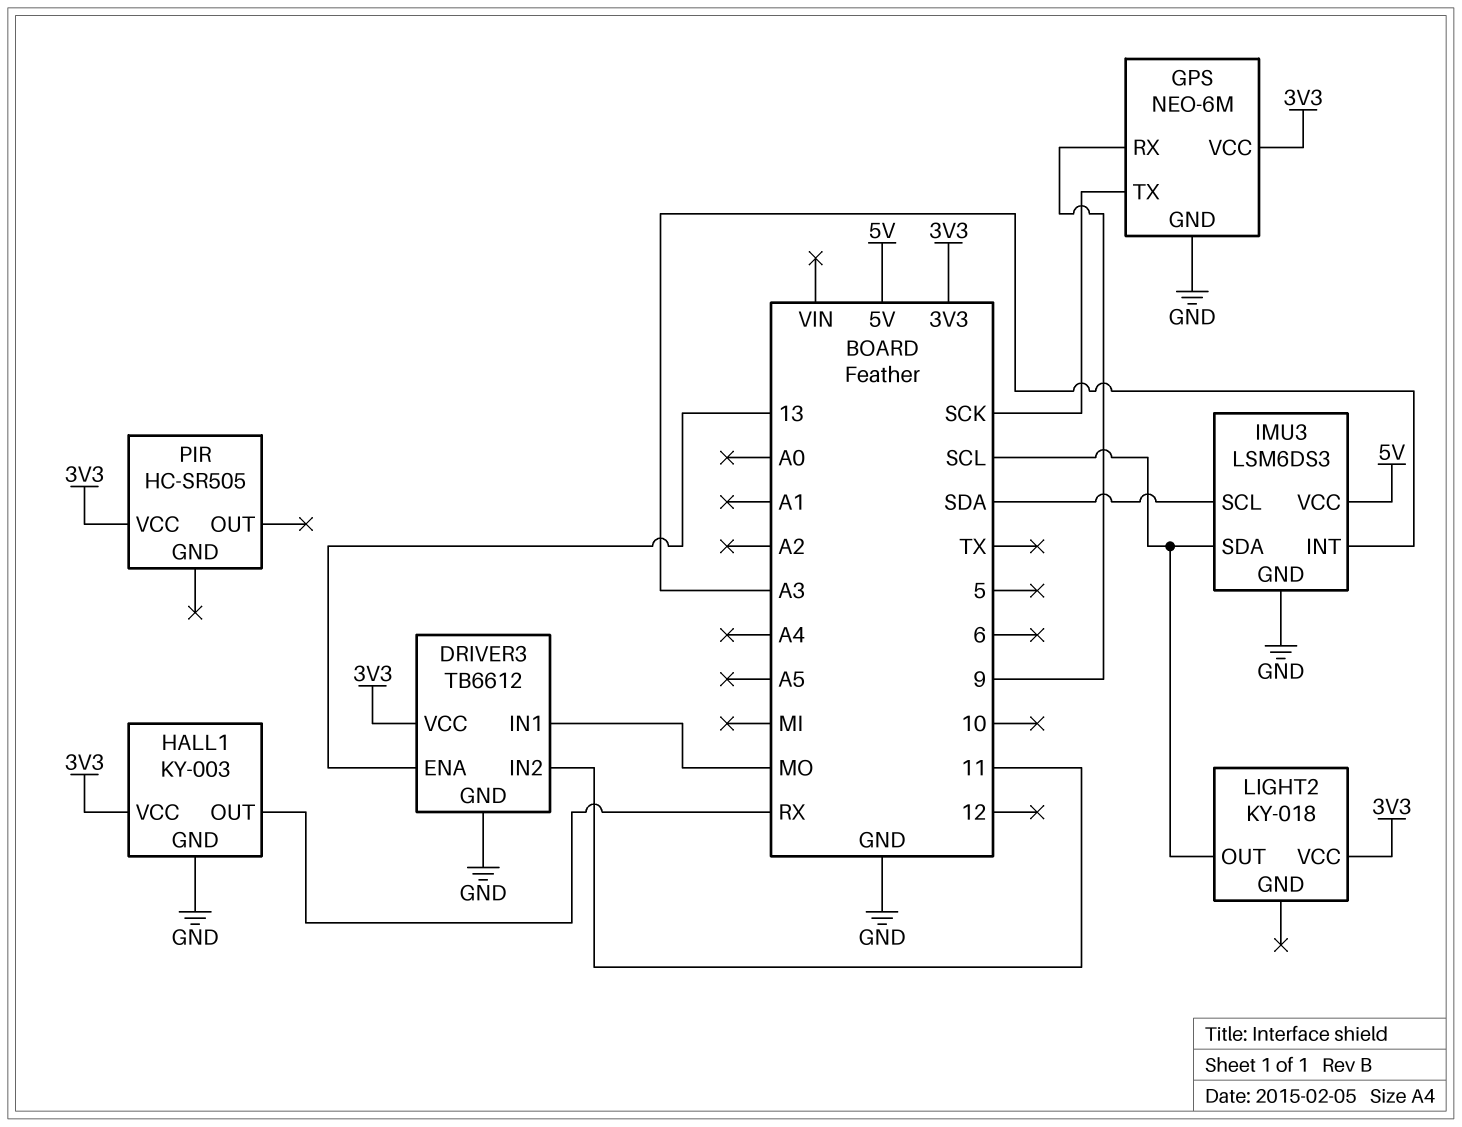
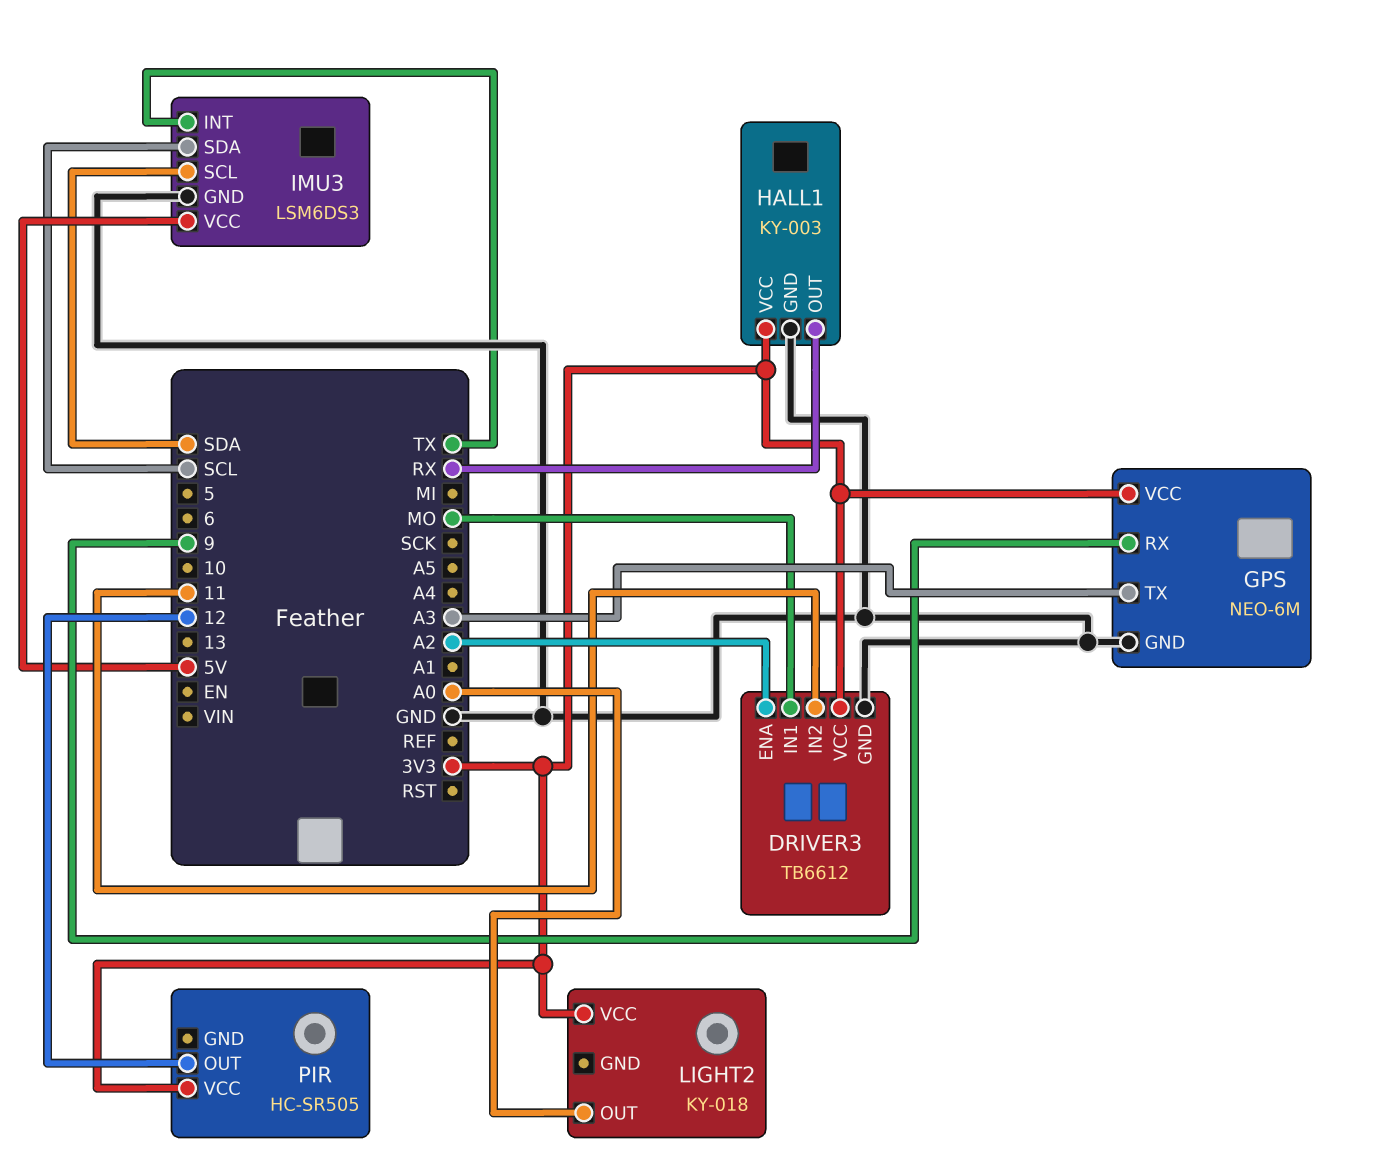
DRIVER3 pin ENA: 13 -> A2
GPS pin TX: SCK -> A3
IMU3 pin INT: A3 -> TX
LIGHT2 pin OUT: SCL -> A0
PIR pin OUT: none -> 12

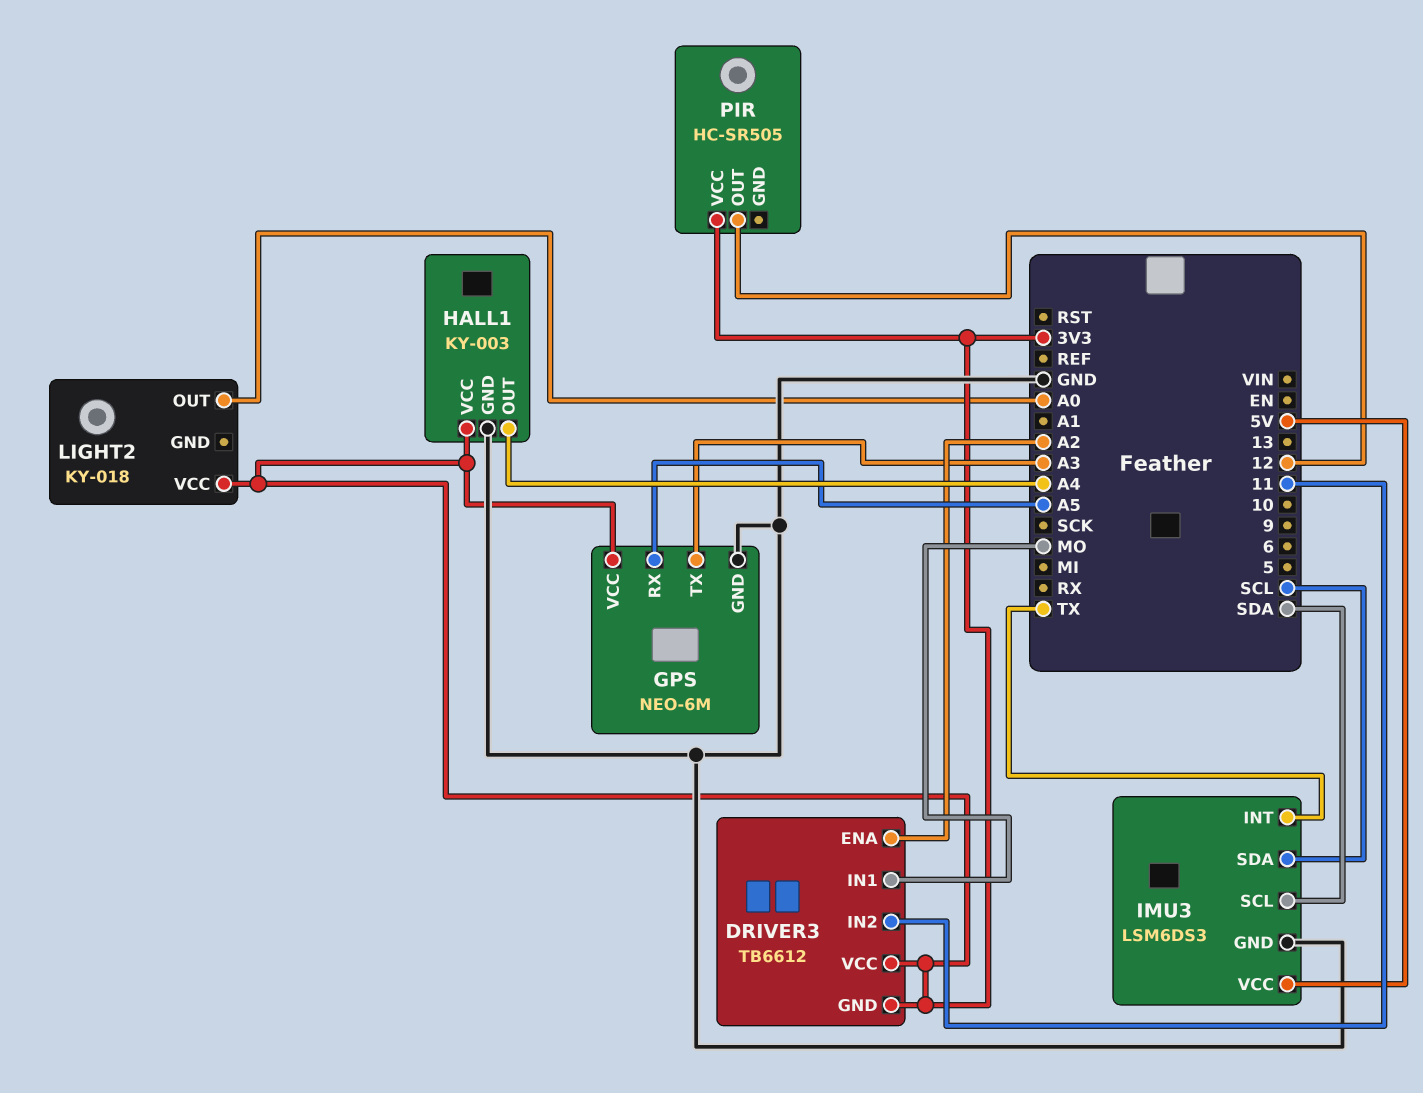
DRIVER3 pin GND: GND -> 3V3
GPS pin RX: 9 -> A5
HALL1 pin OUT: RX -> A4

